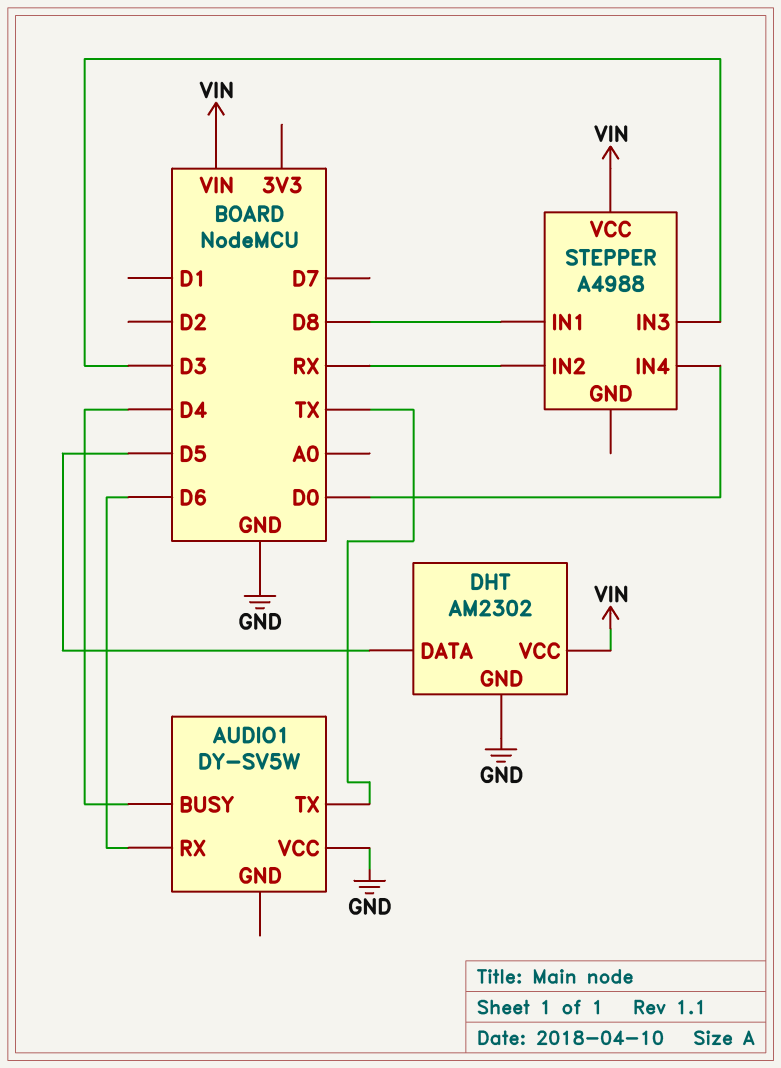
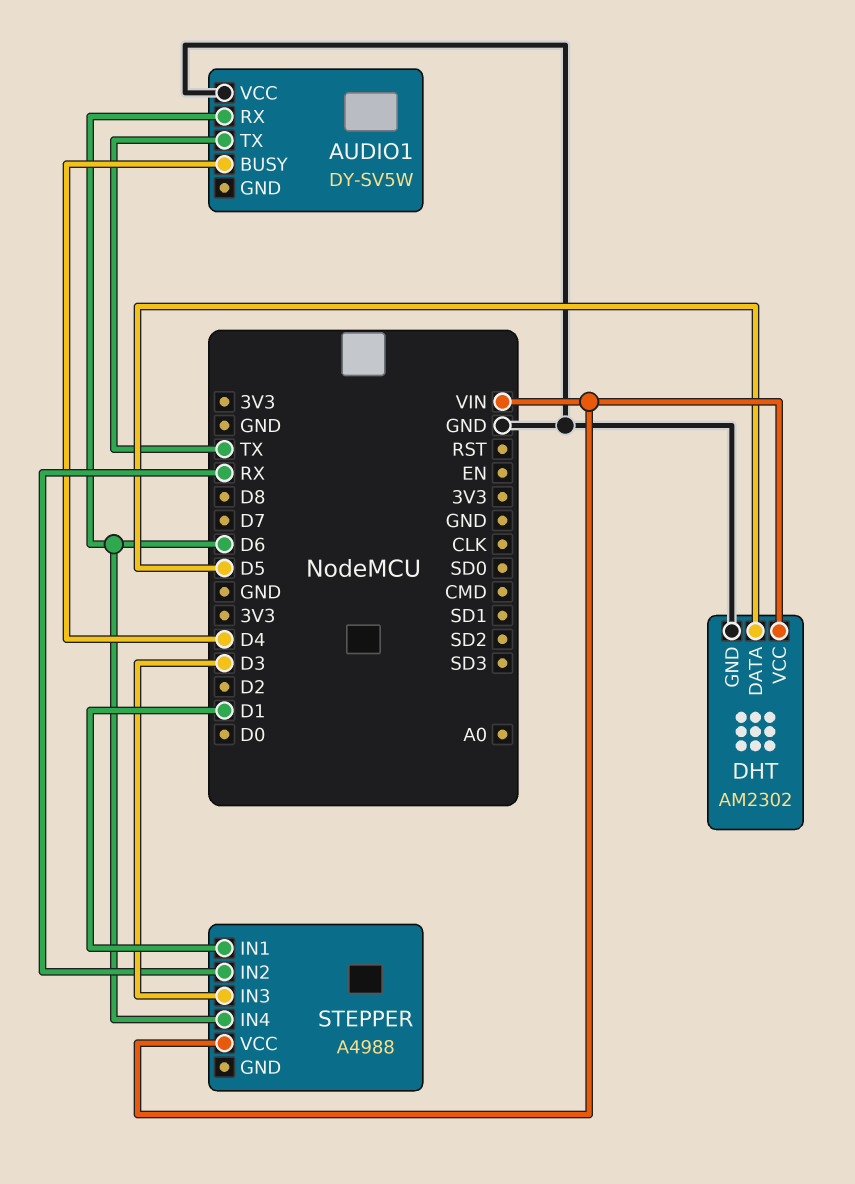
STEPPER pin IN1: D8 -> D1
STEPPER pin IN4: D0 -> D6

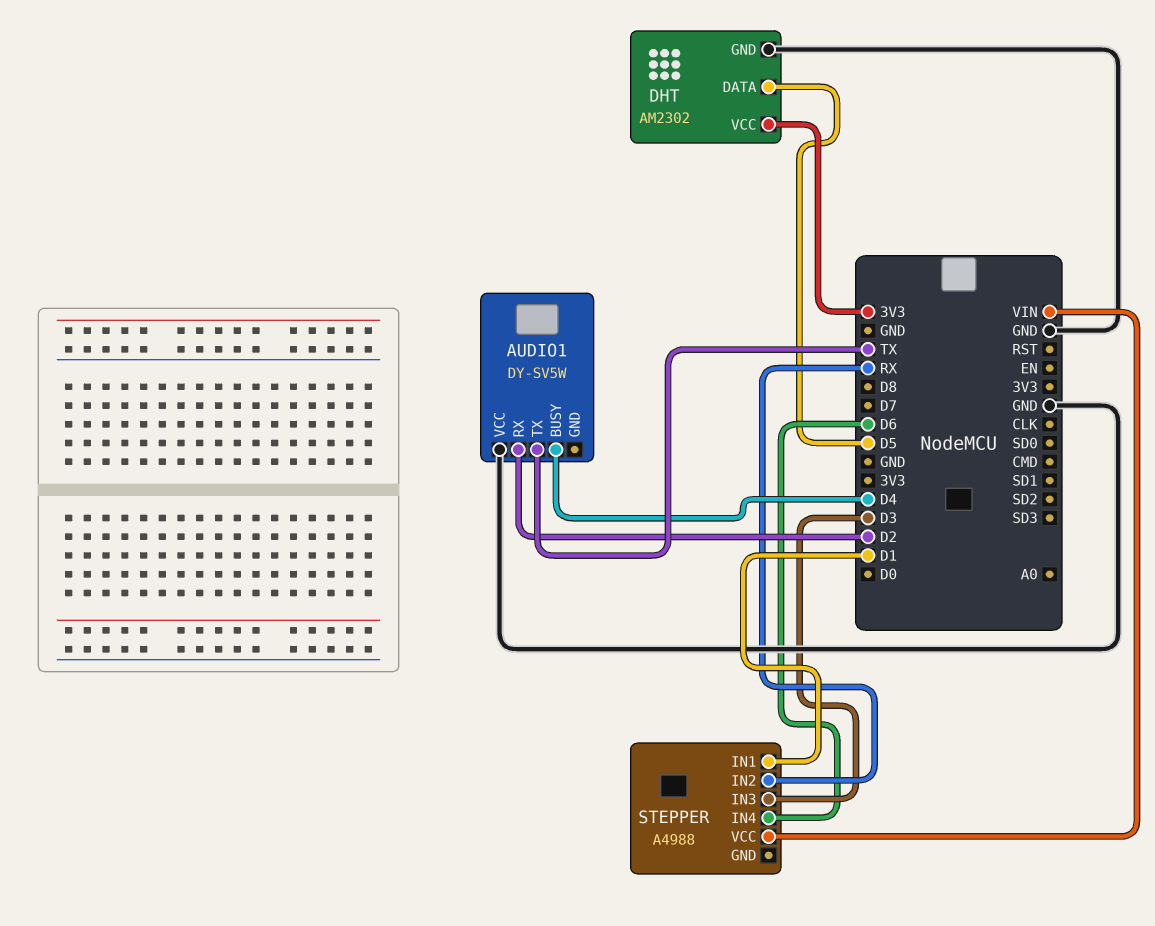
AUDIO1 pin RX: D6 -> D2
DHT pin VCC: VIN -> 3V3

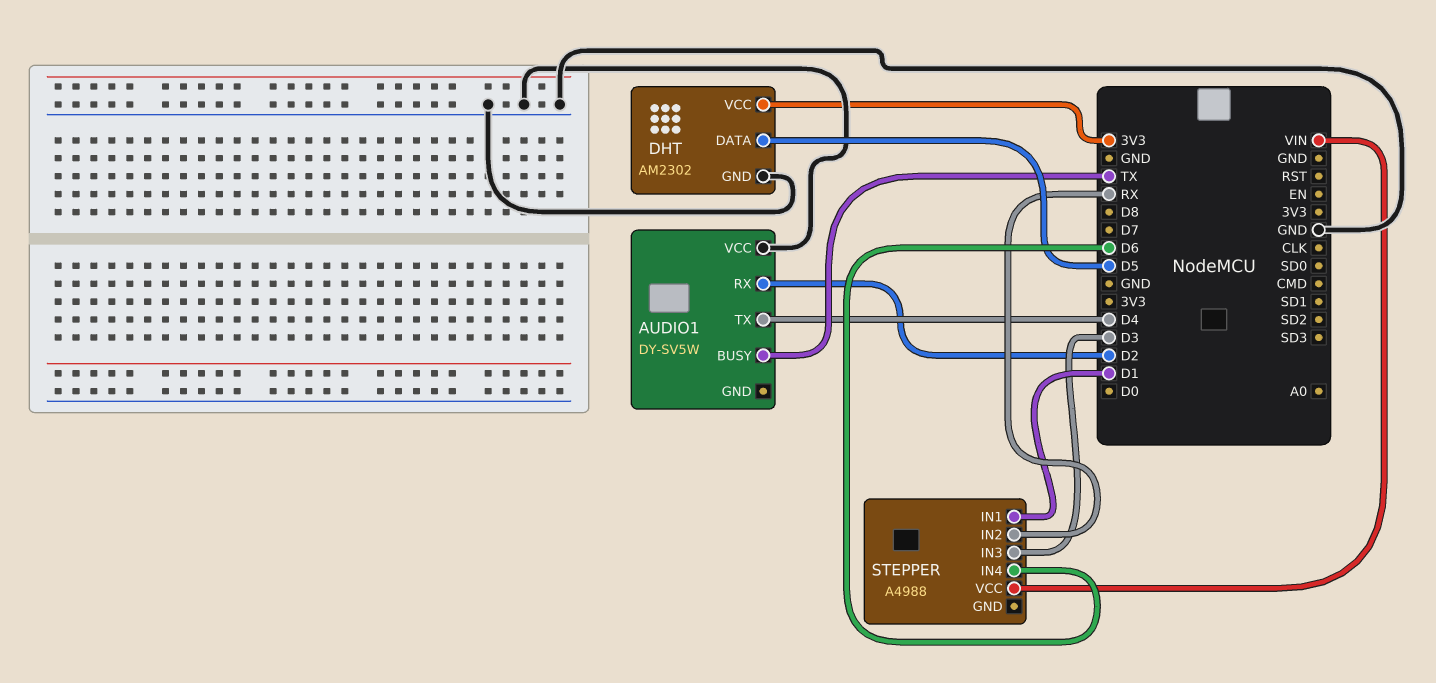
AUDIO1 pin BUSY: D4 -> TX
AUDIO1 pin TX: TX -> D4

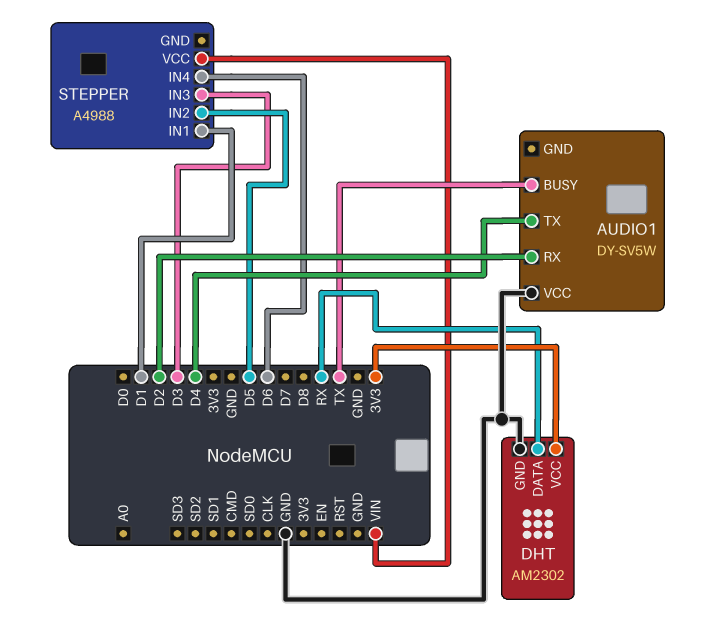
DHT pin DATA: D5 -> RX
STEPPER pin IN2: RX -> D5

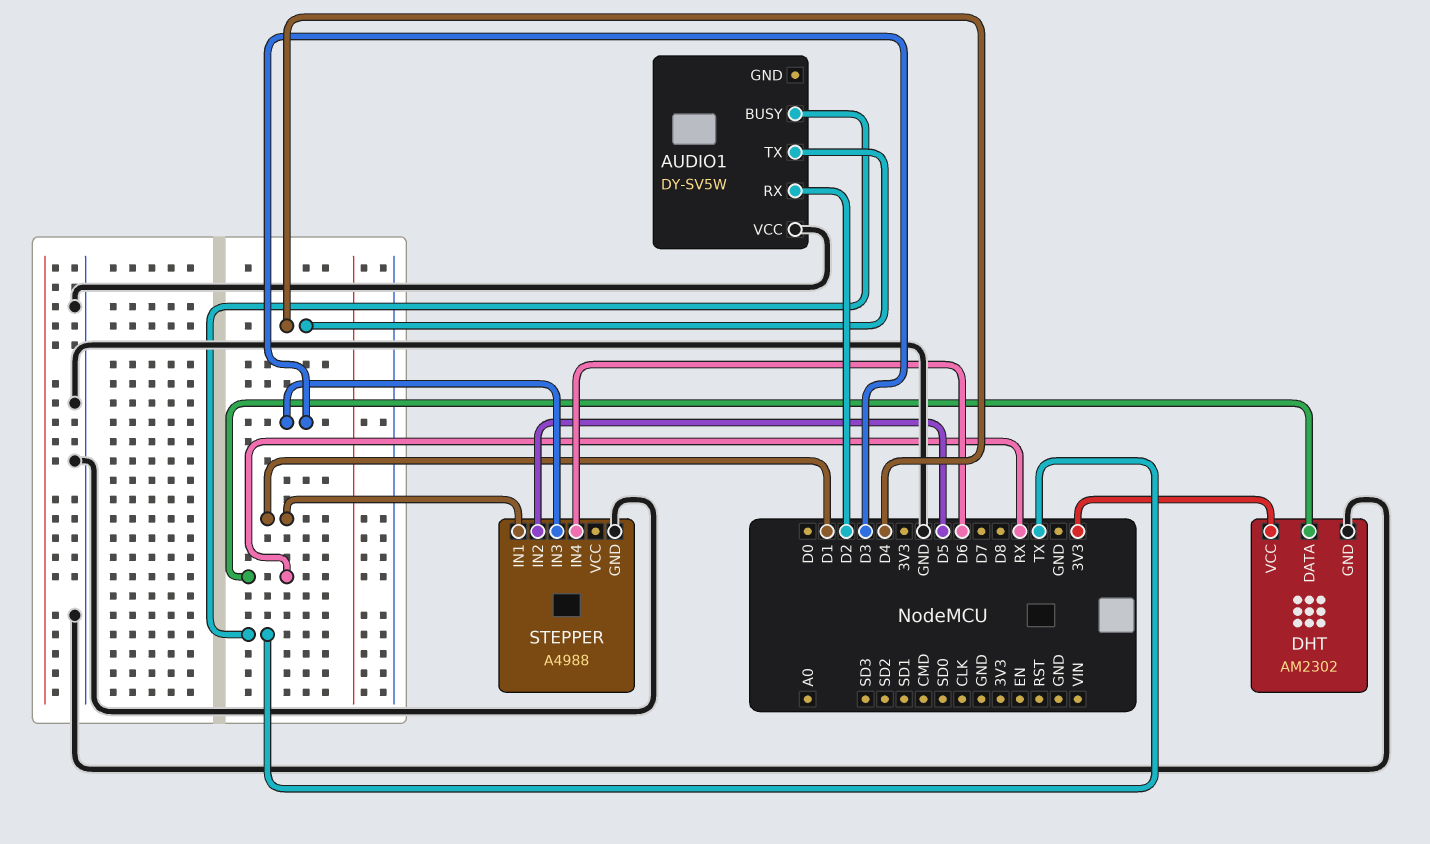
STEPPER pin GND: none -> GND
STEPPER pin VCC: VIN -> none

